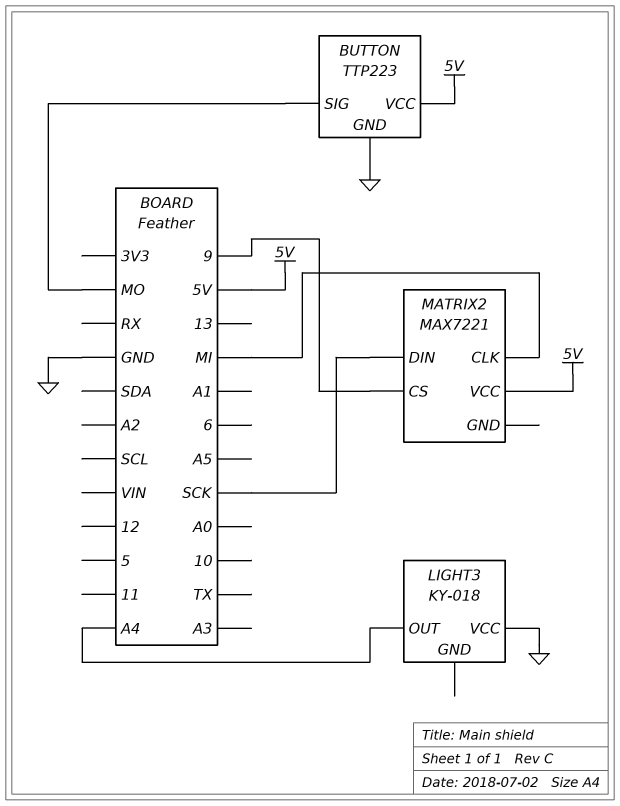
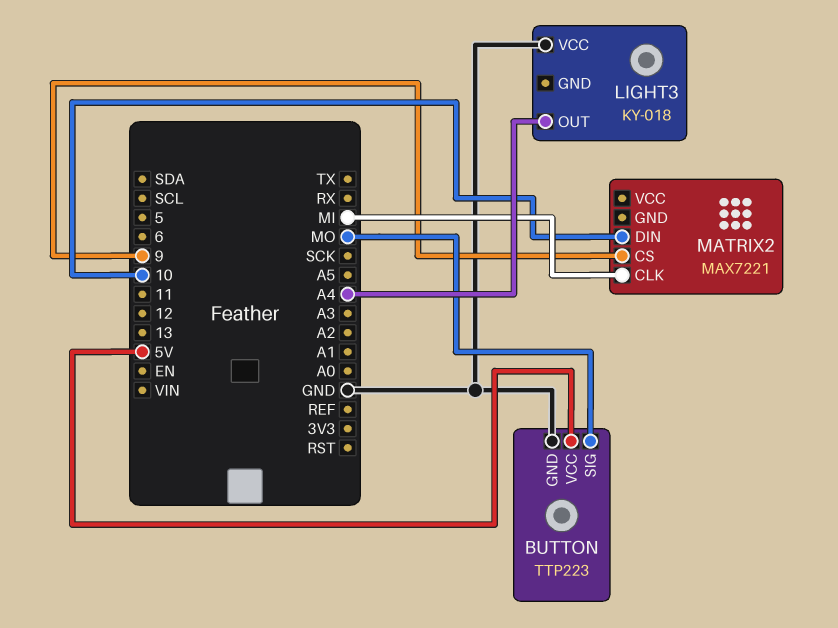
MATRIX2 pin DIN: SCK -> 10
MATRIX2 pin VCC: 5V -> none

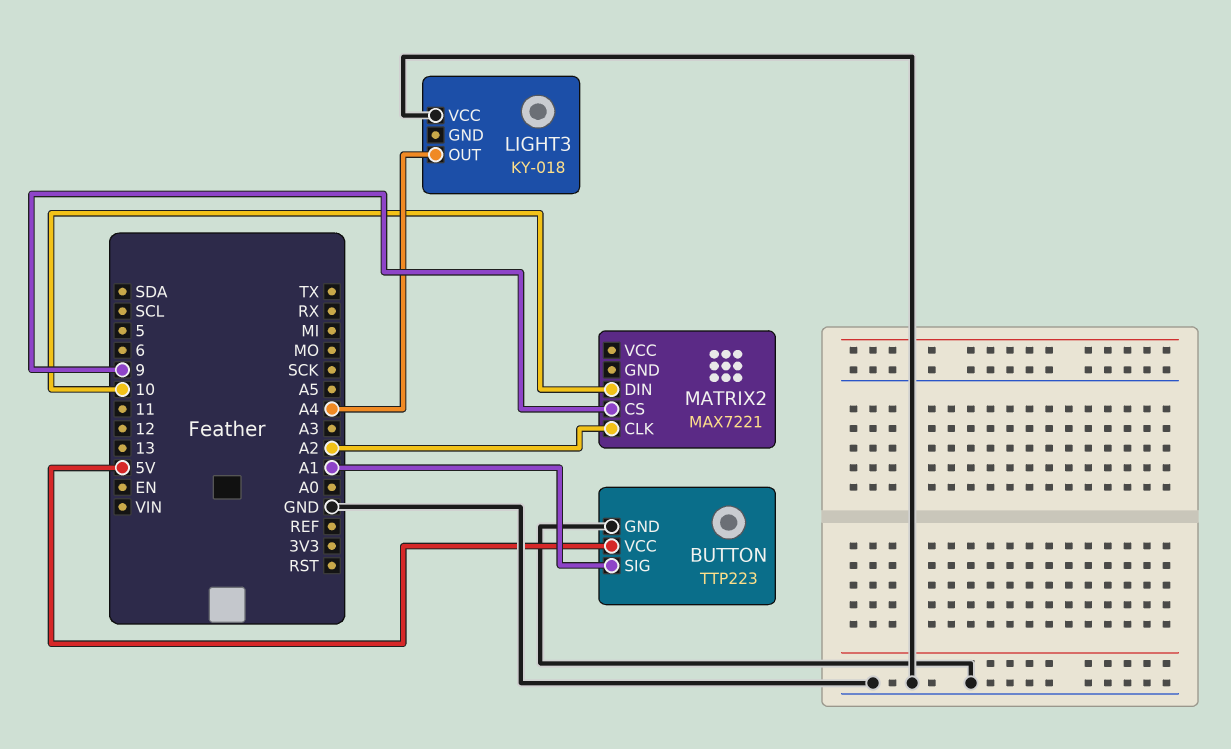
BUTTON pin SIG: MO -> A1
MATRIX2 pin CLK: MI -> A2

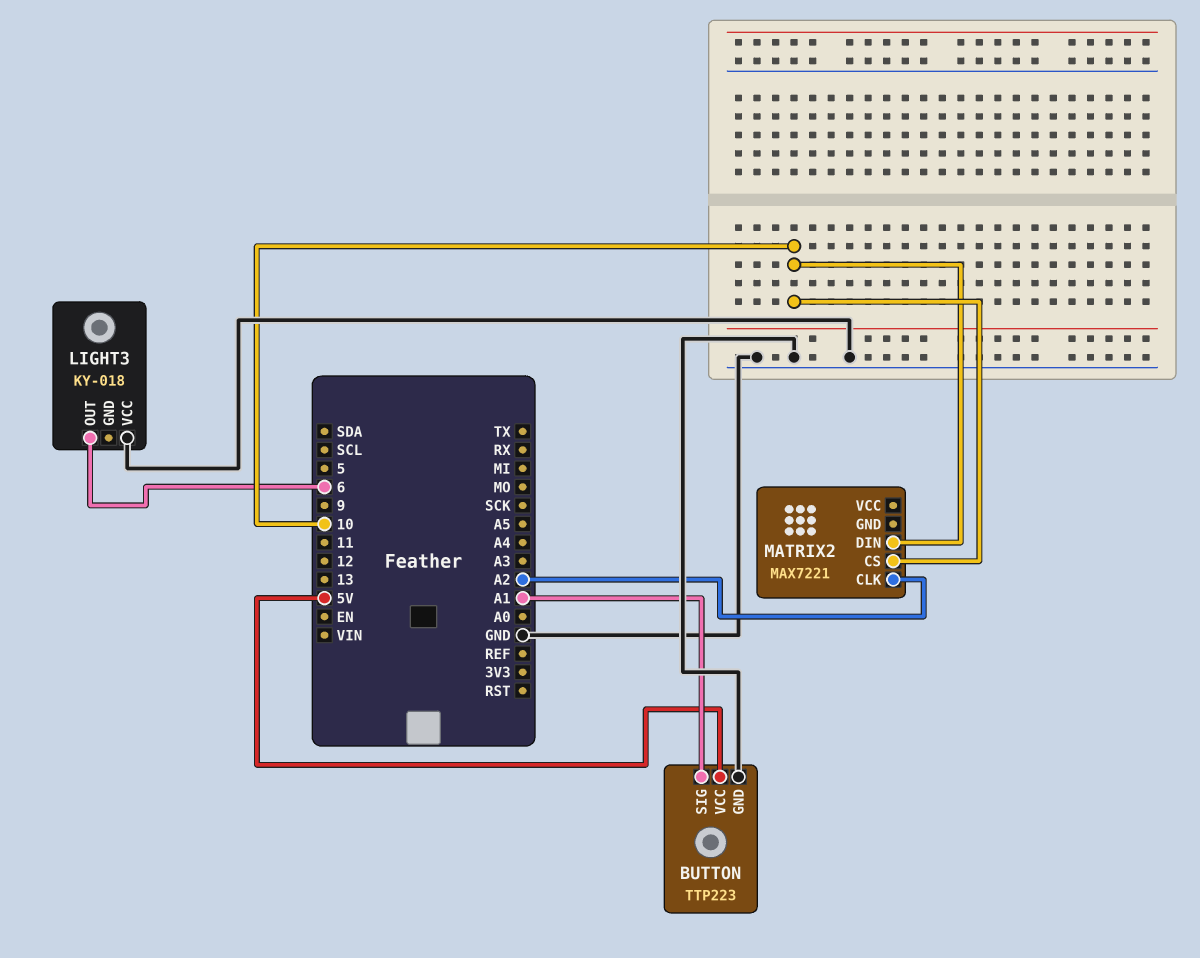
LIGHT3 pin OUT: A4 -> 6
MATRIX2 pin CS: 9 -> 10

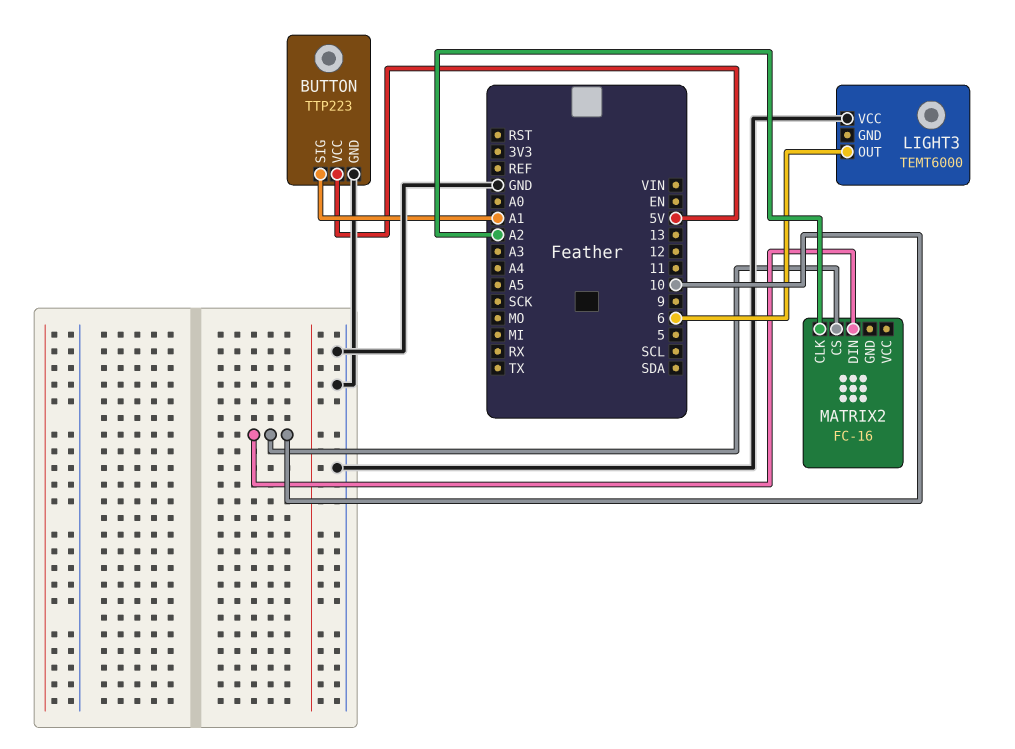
LIGHT3: KY-018 -> TEMT6000
MATRIX2: MAX7221 -> FC-16

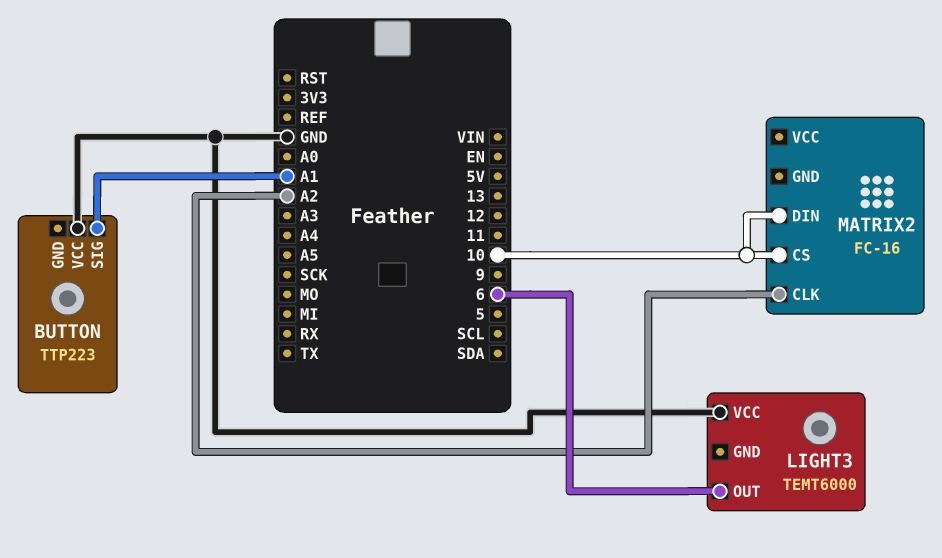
BUTTON pin GND: GND -> none
BUTTON pin VCC: 5V -> GND

